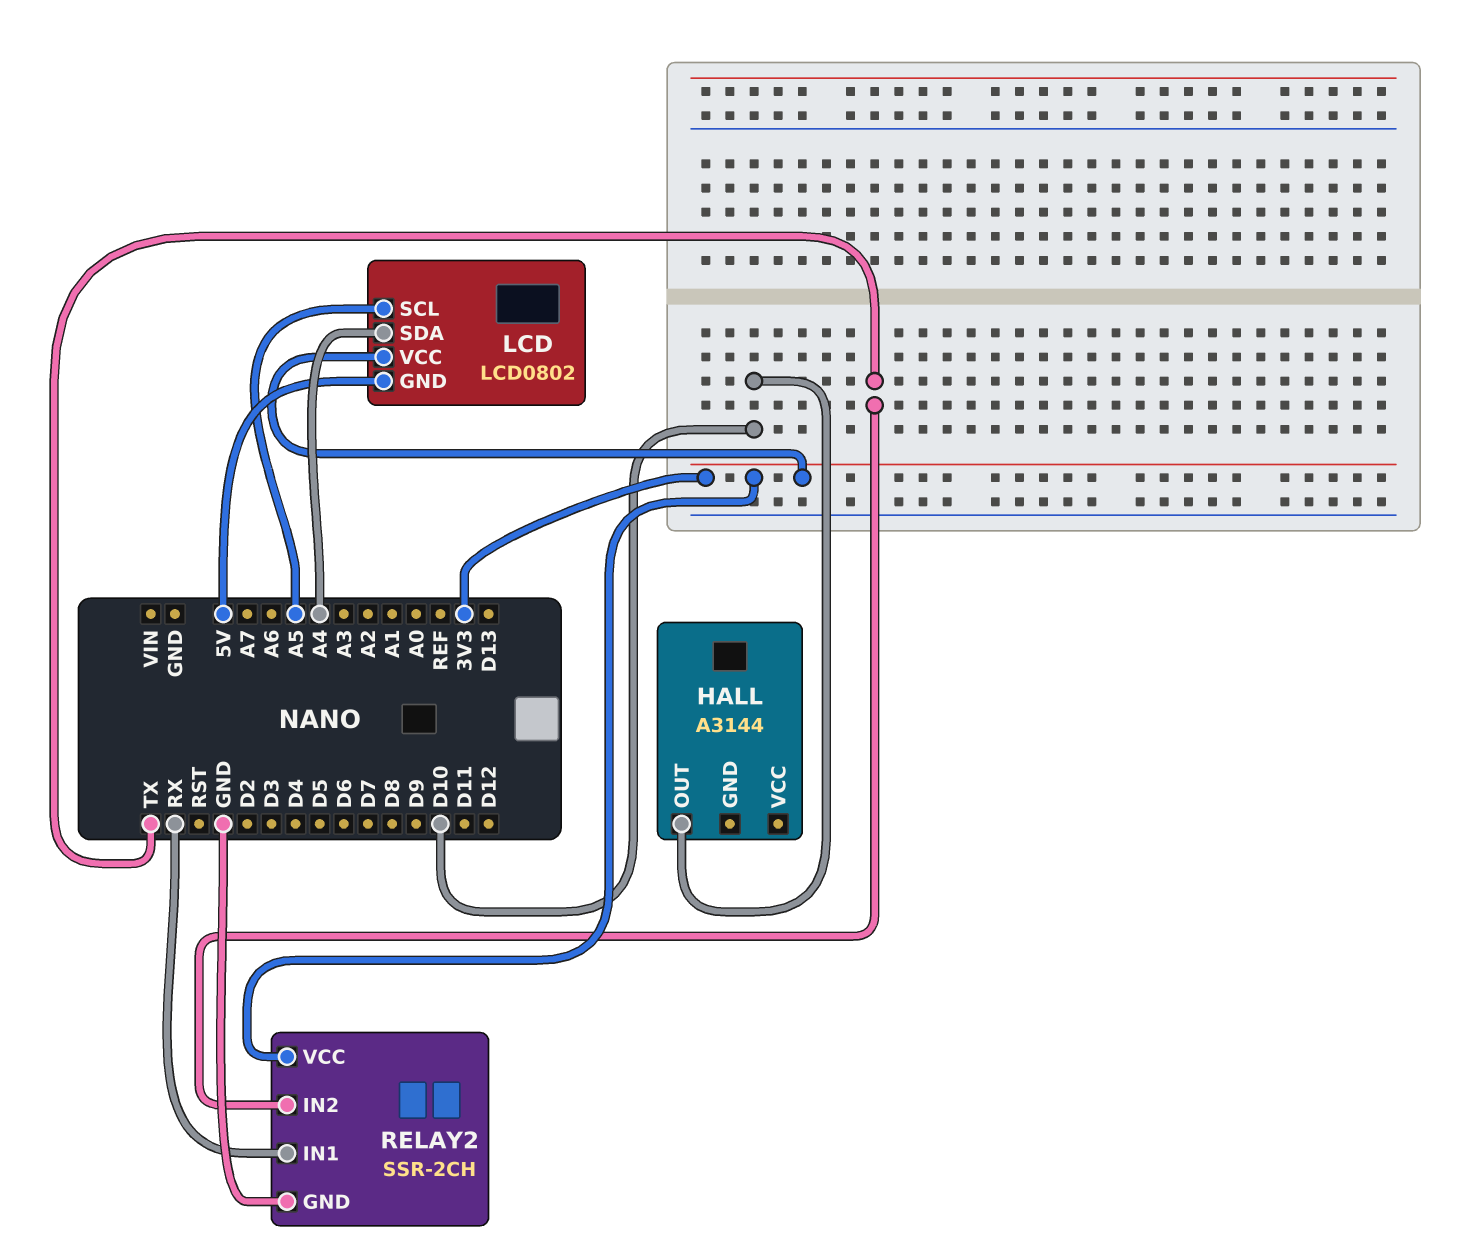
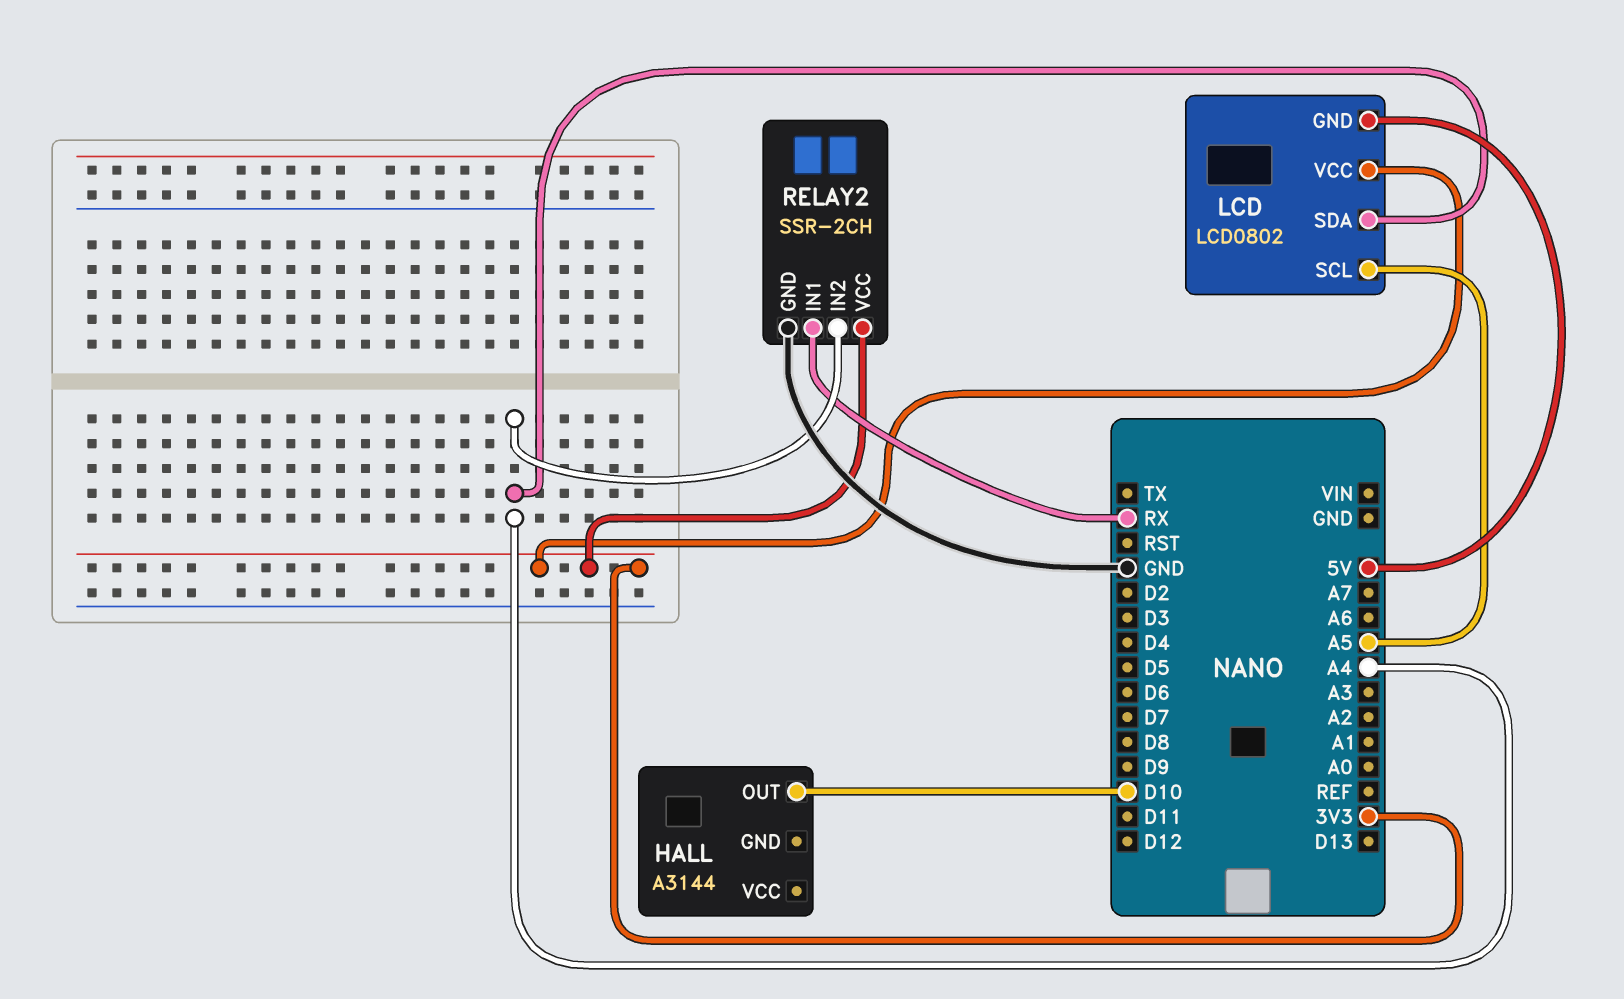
RELAY2 pin IN2: TX -> A4

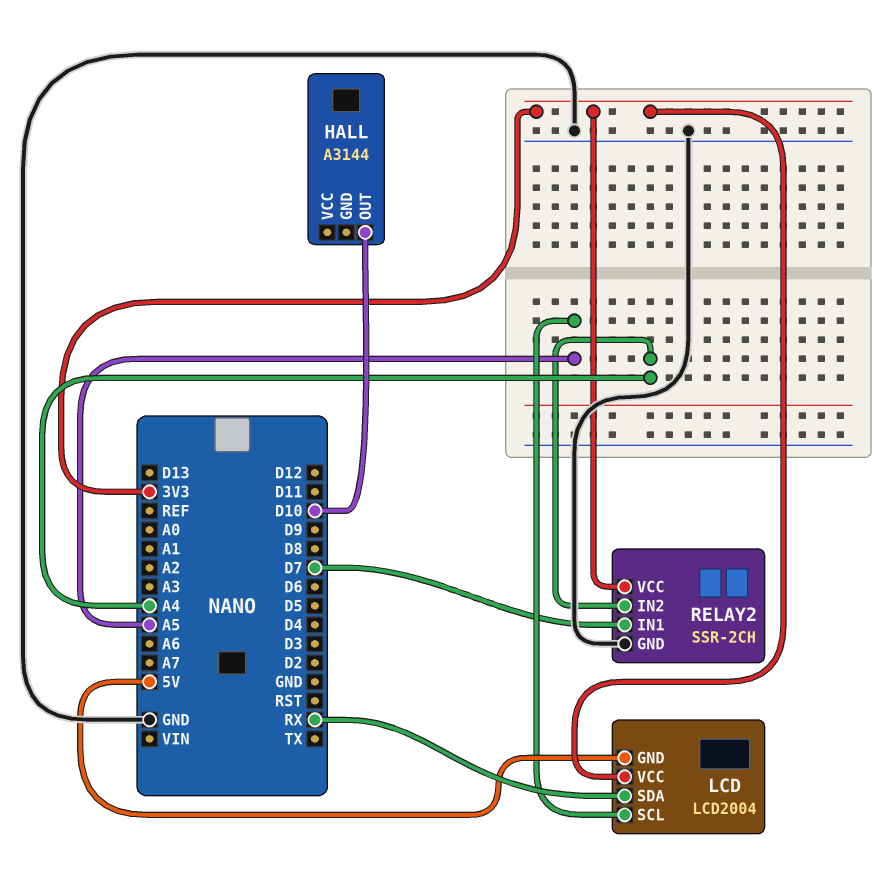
LCD: LCD0802 -> LCD2004
LCD pin SDA: A4 -> RX
RELAY2 pin IN1: RX -> D7

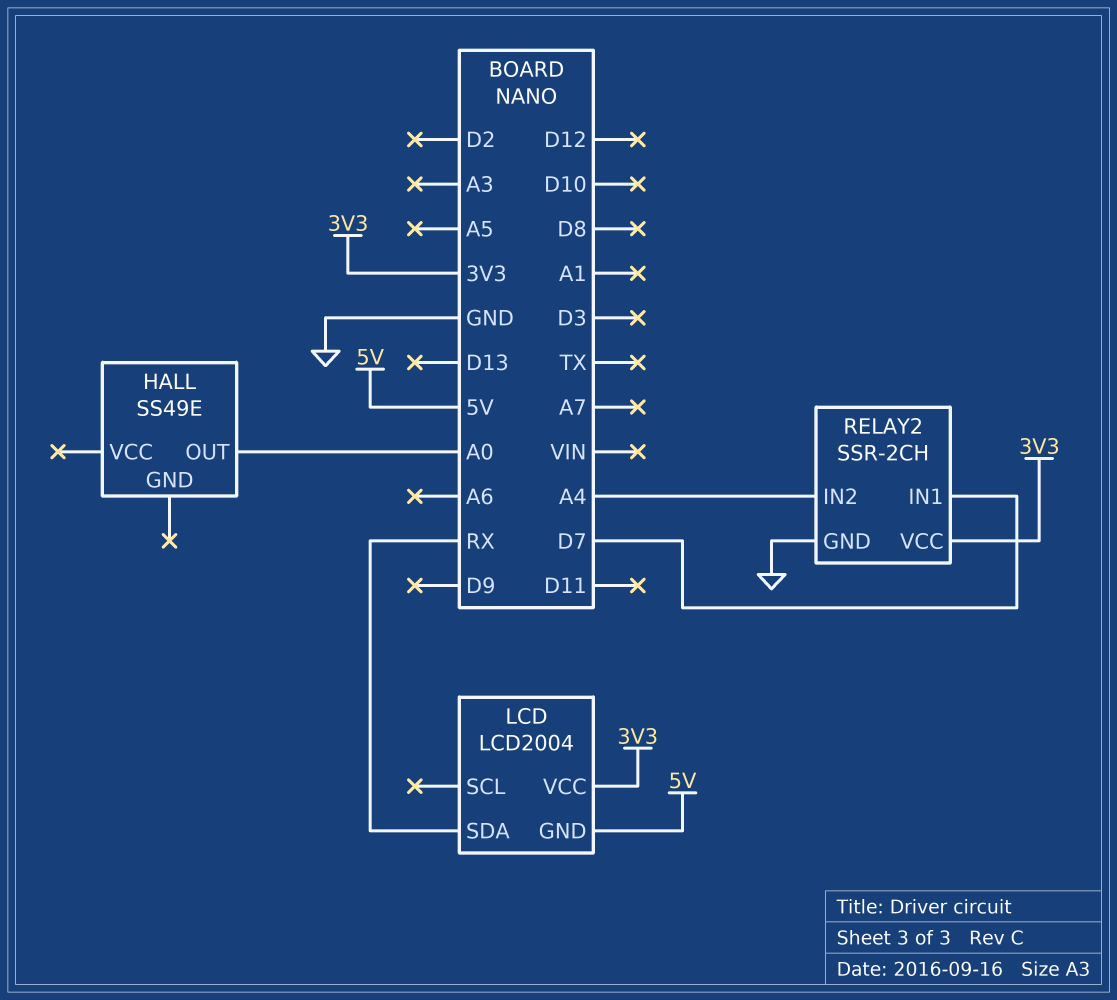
HALL: A3144 -> SS49E
HALL pin OUT: D10 -> A0
LCD pin SCL: A5 -> none

